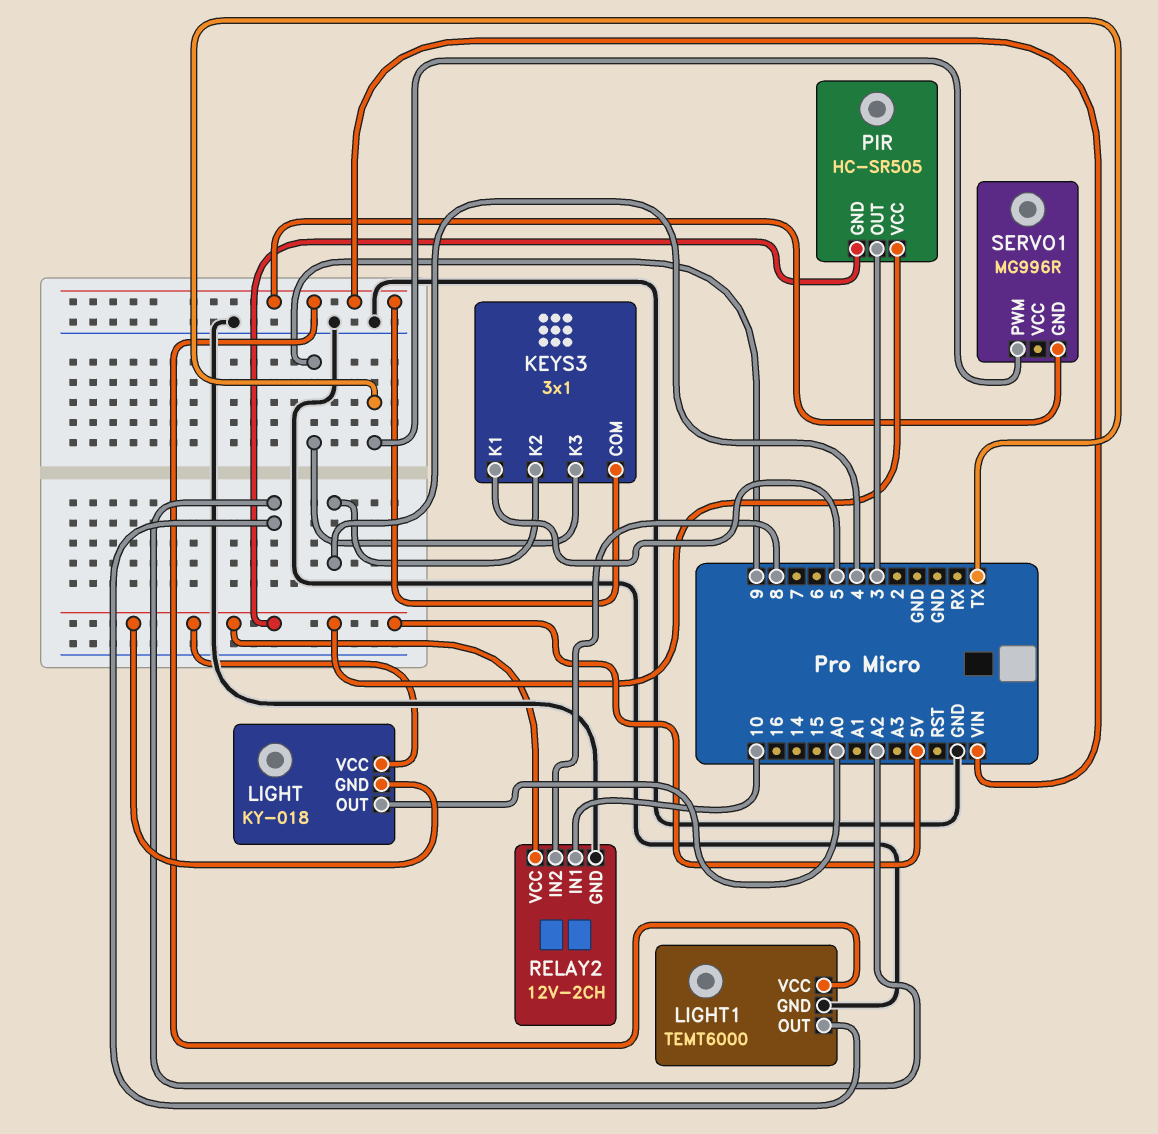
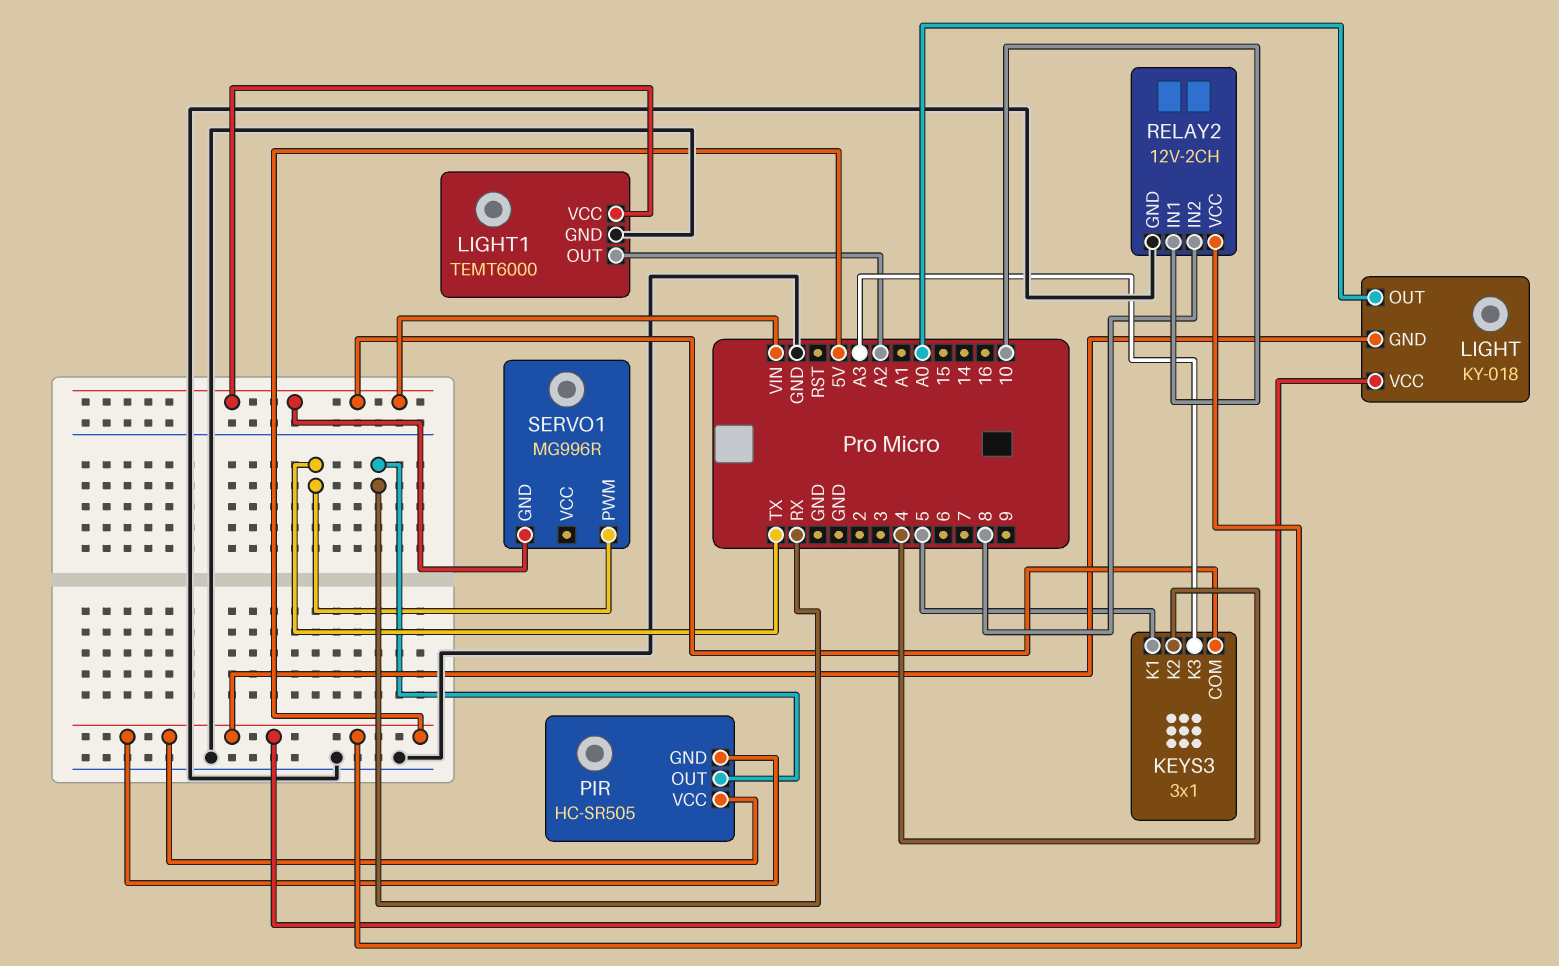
KEYS3 pin K3: 9 -> A3
PIR pin OUT: 3 -> RX

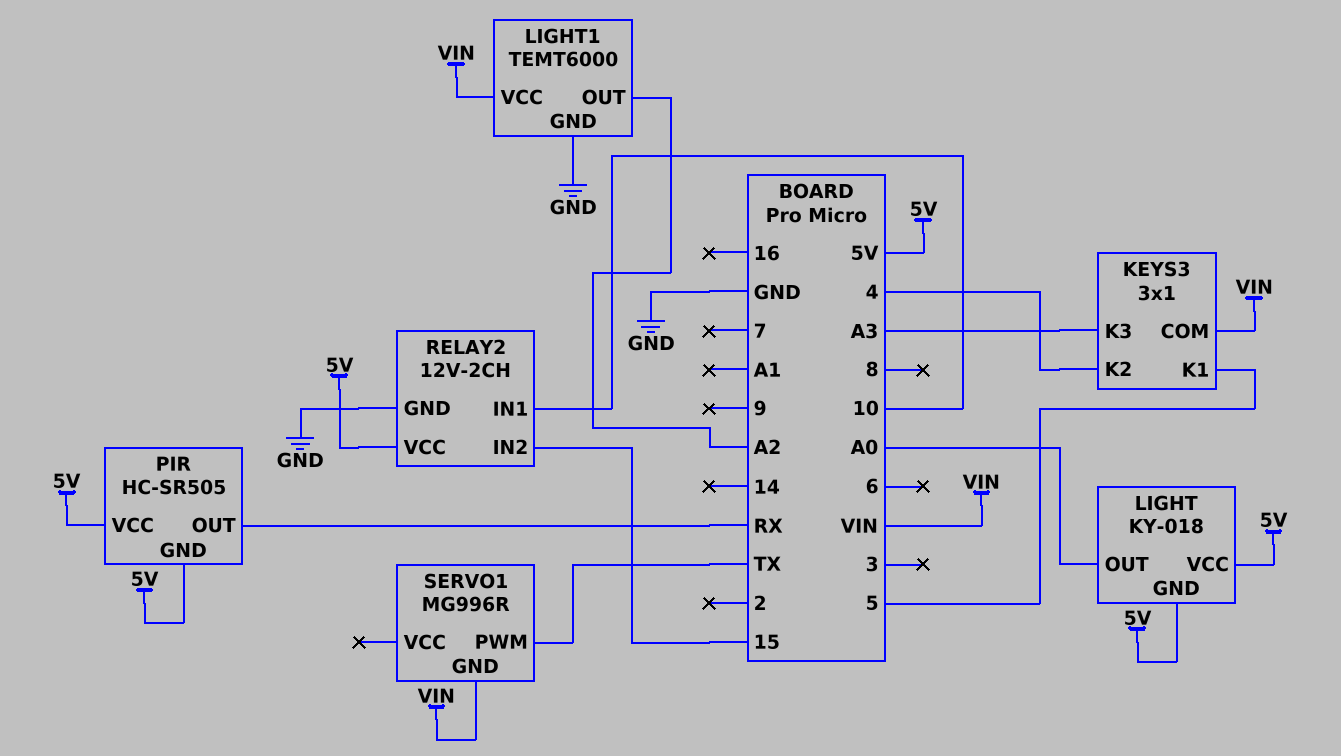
RELAY2 pin IN2: 8 -> 15

